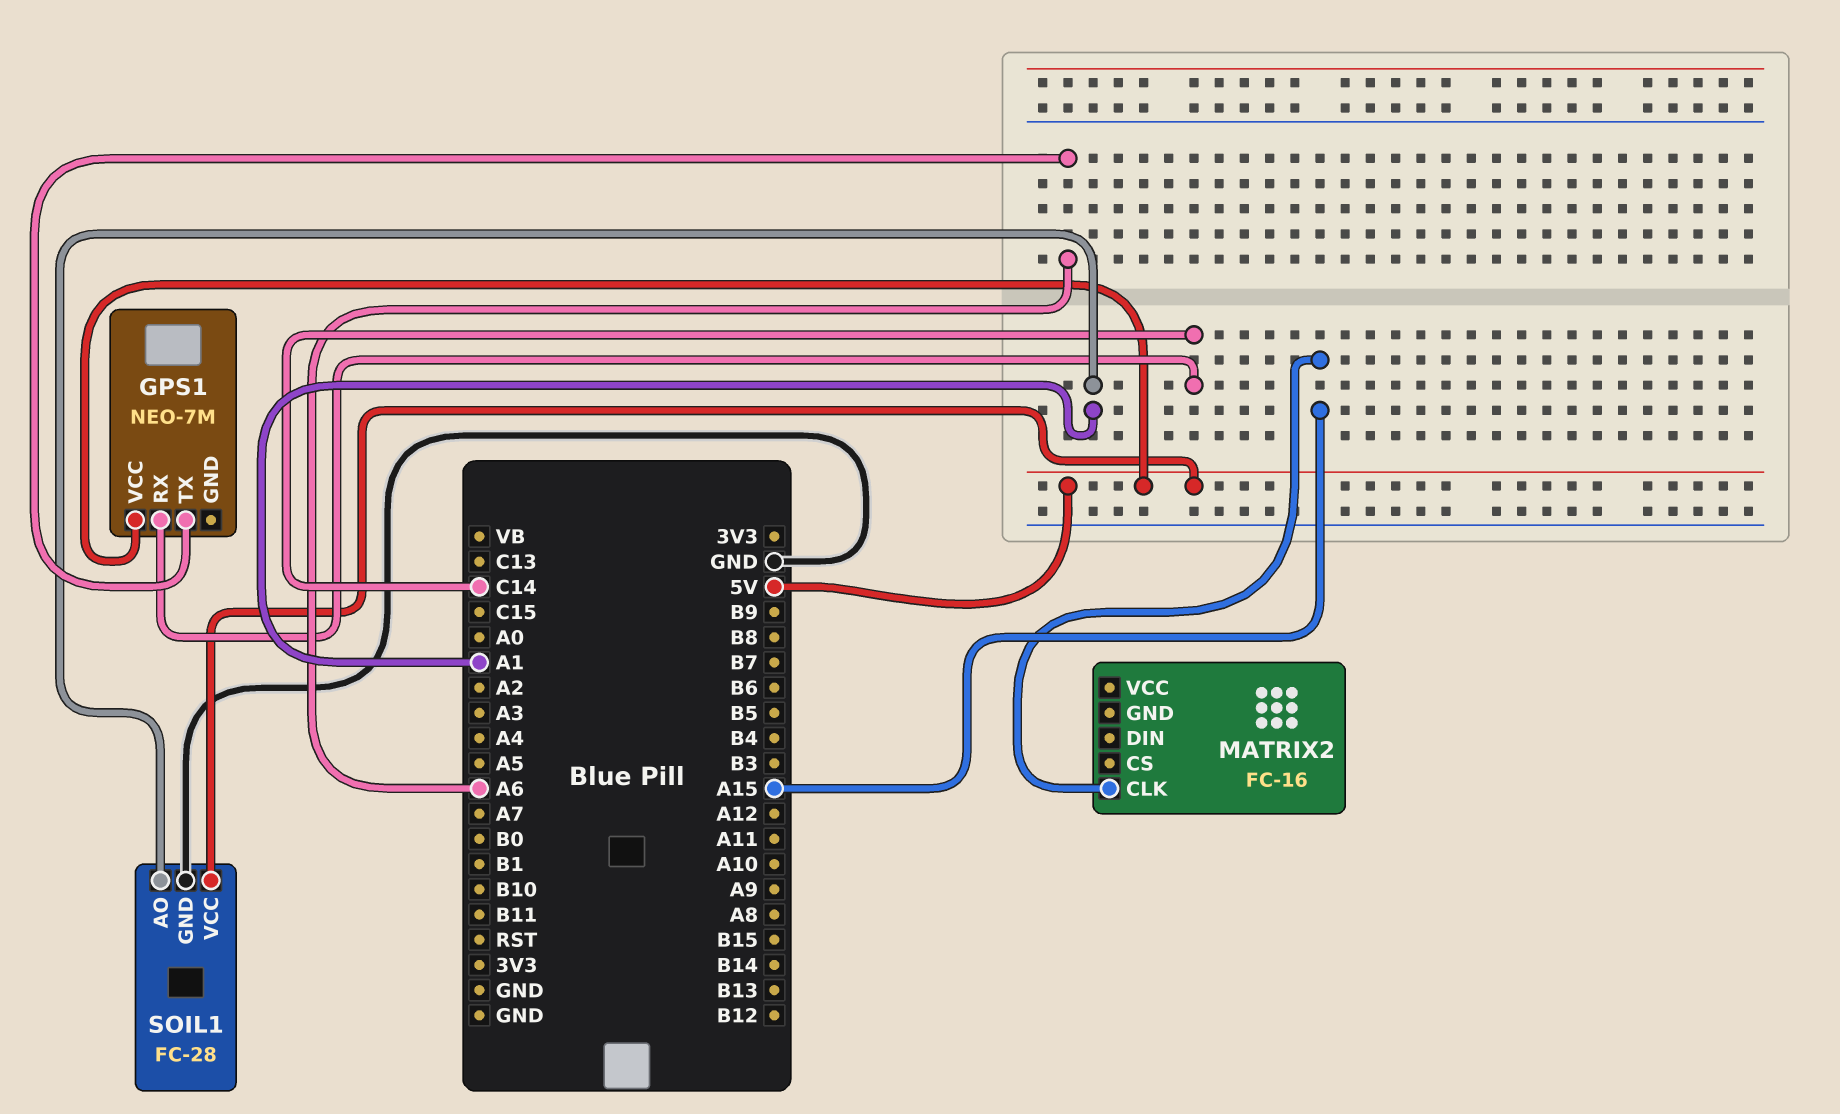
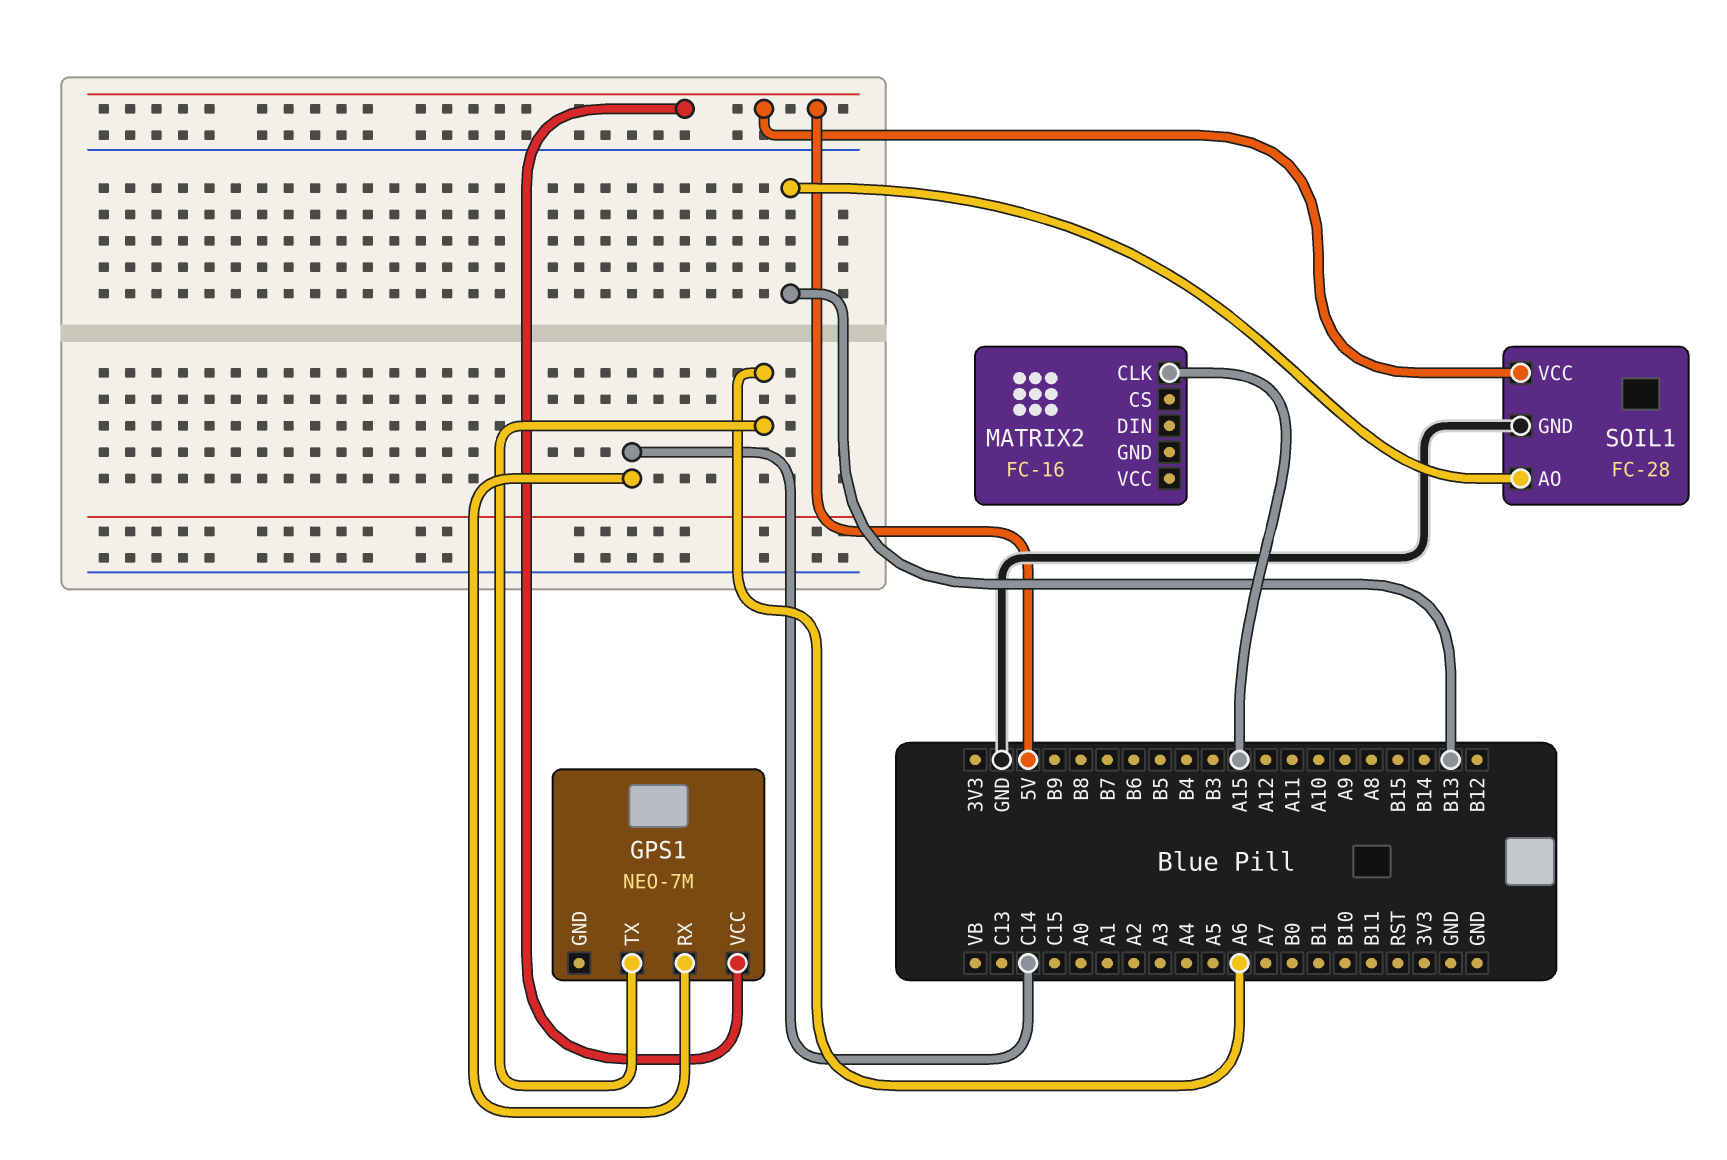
SOIL1 pin AO: A1 -> B13

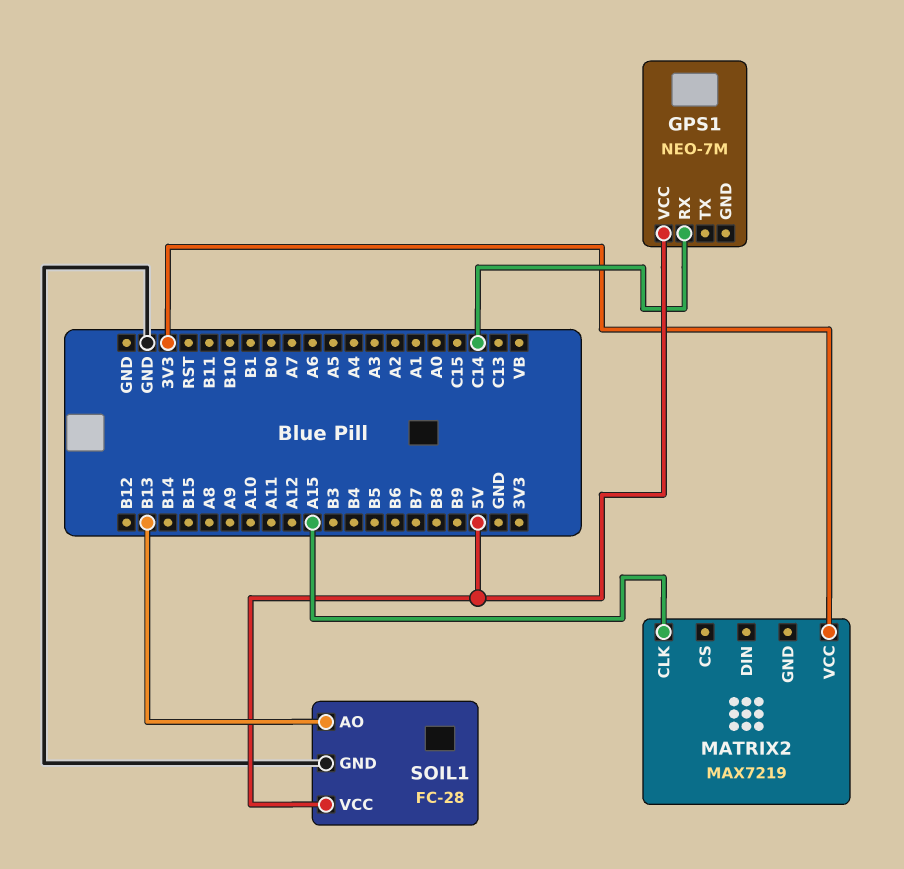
GPS1 pin TX: A6 -> none
MATRIX2: FC-16 -> MAX7219
MATRIX2 pin VCC: none -> 3V3

